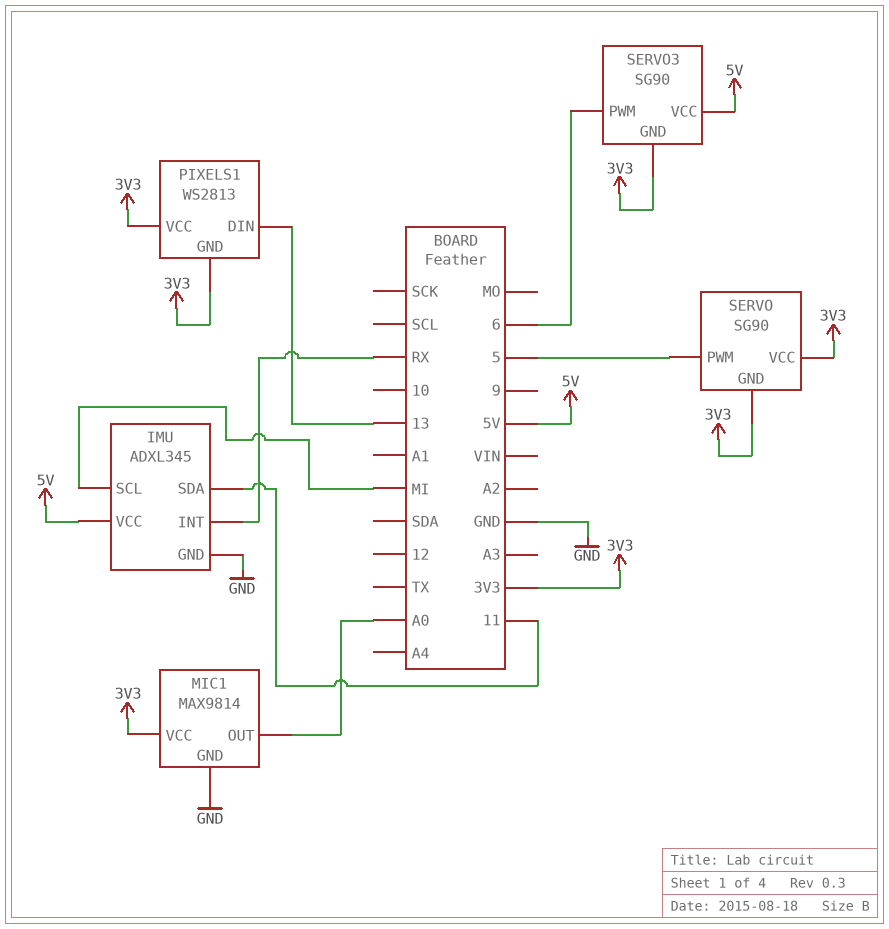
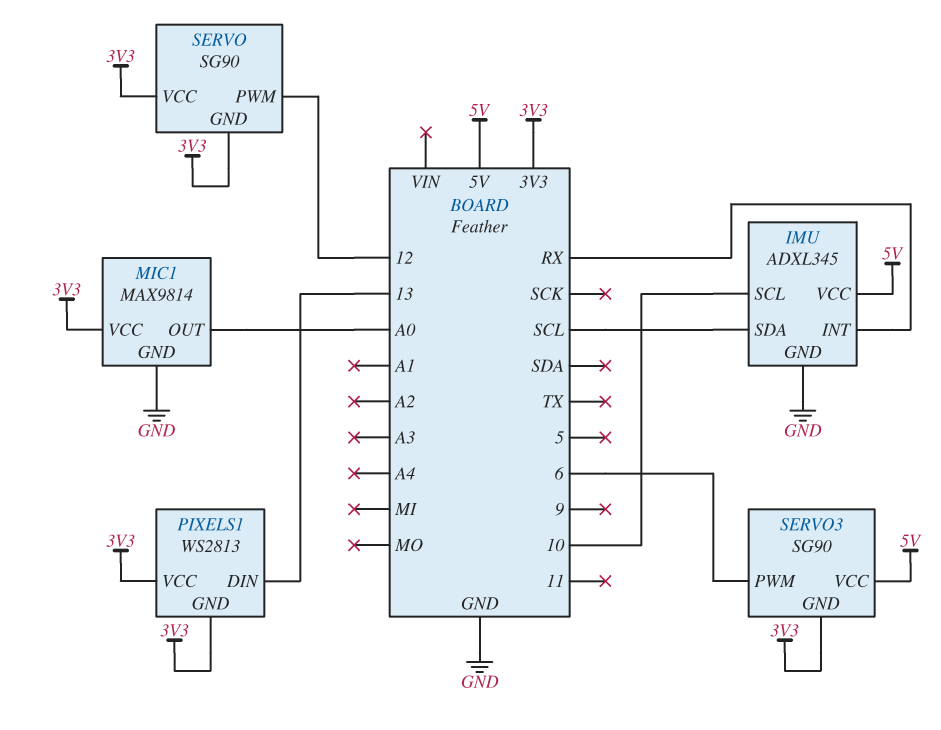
IMU pin SCL: MI -> 10
IMU pin SDA: 11 -> SCL
SERVO pin PWM: 5 -> 12

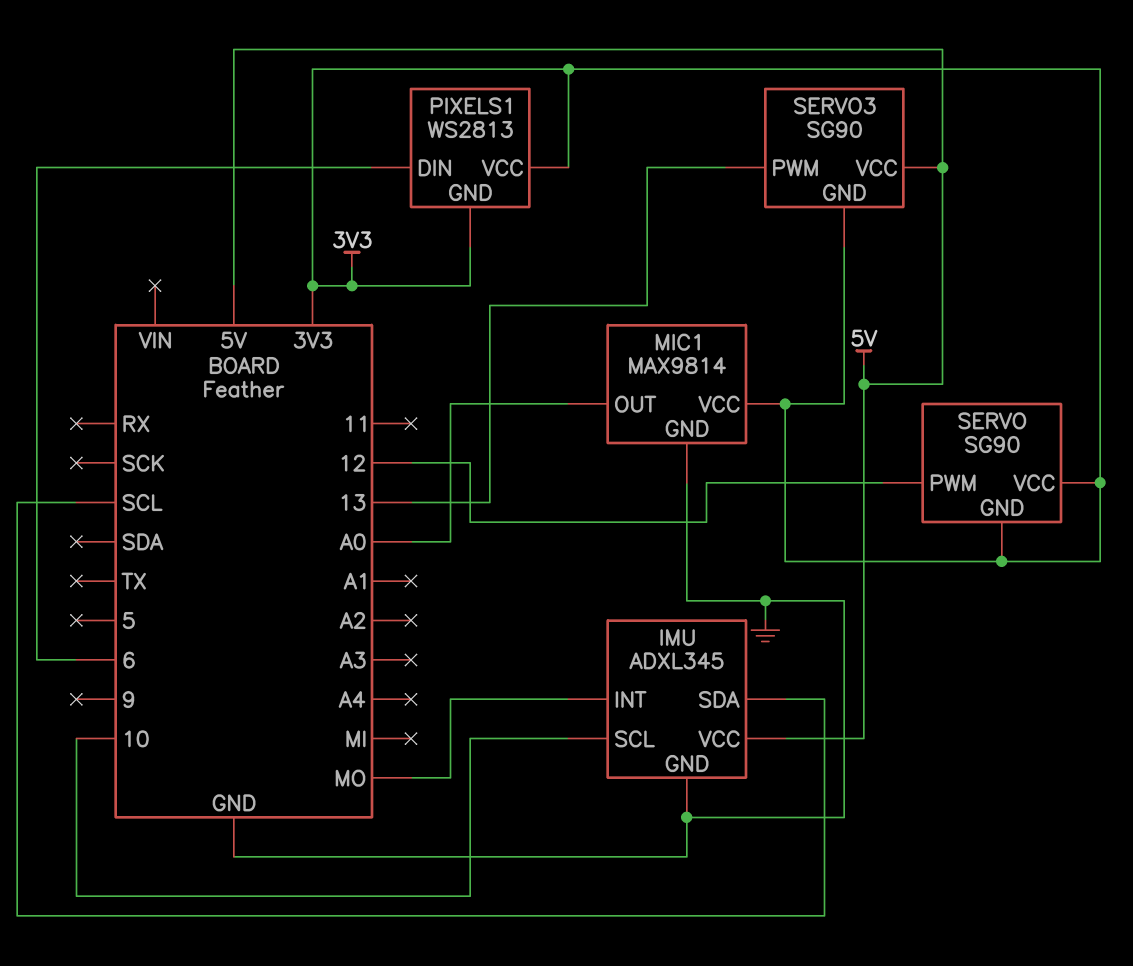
IMU pin INT: RX -> MO
PIXELS1 pin DIN: 13 -> 6
SERVO3 pin PWM: 6 -> 13

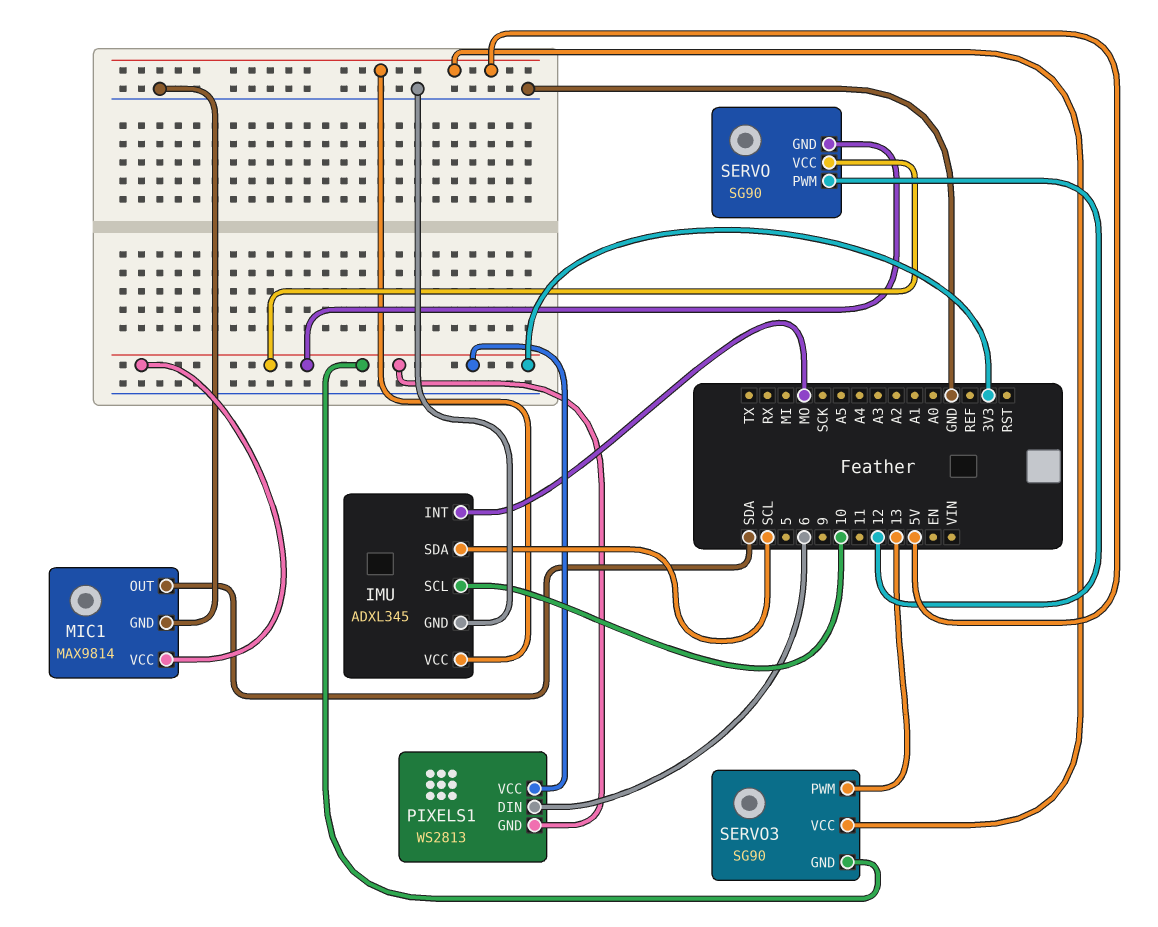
MIC1 pin OUT: A0 -> SDA

